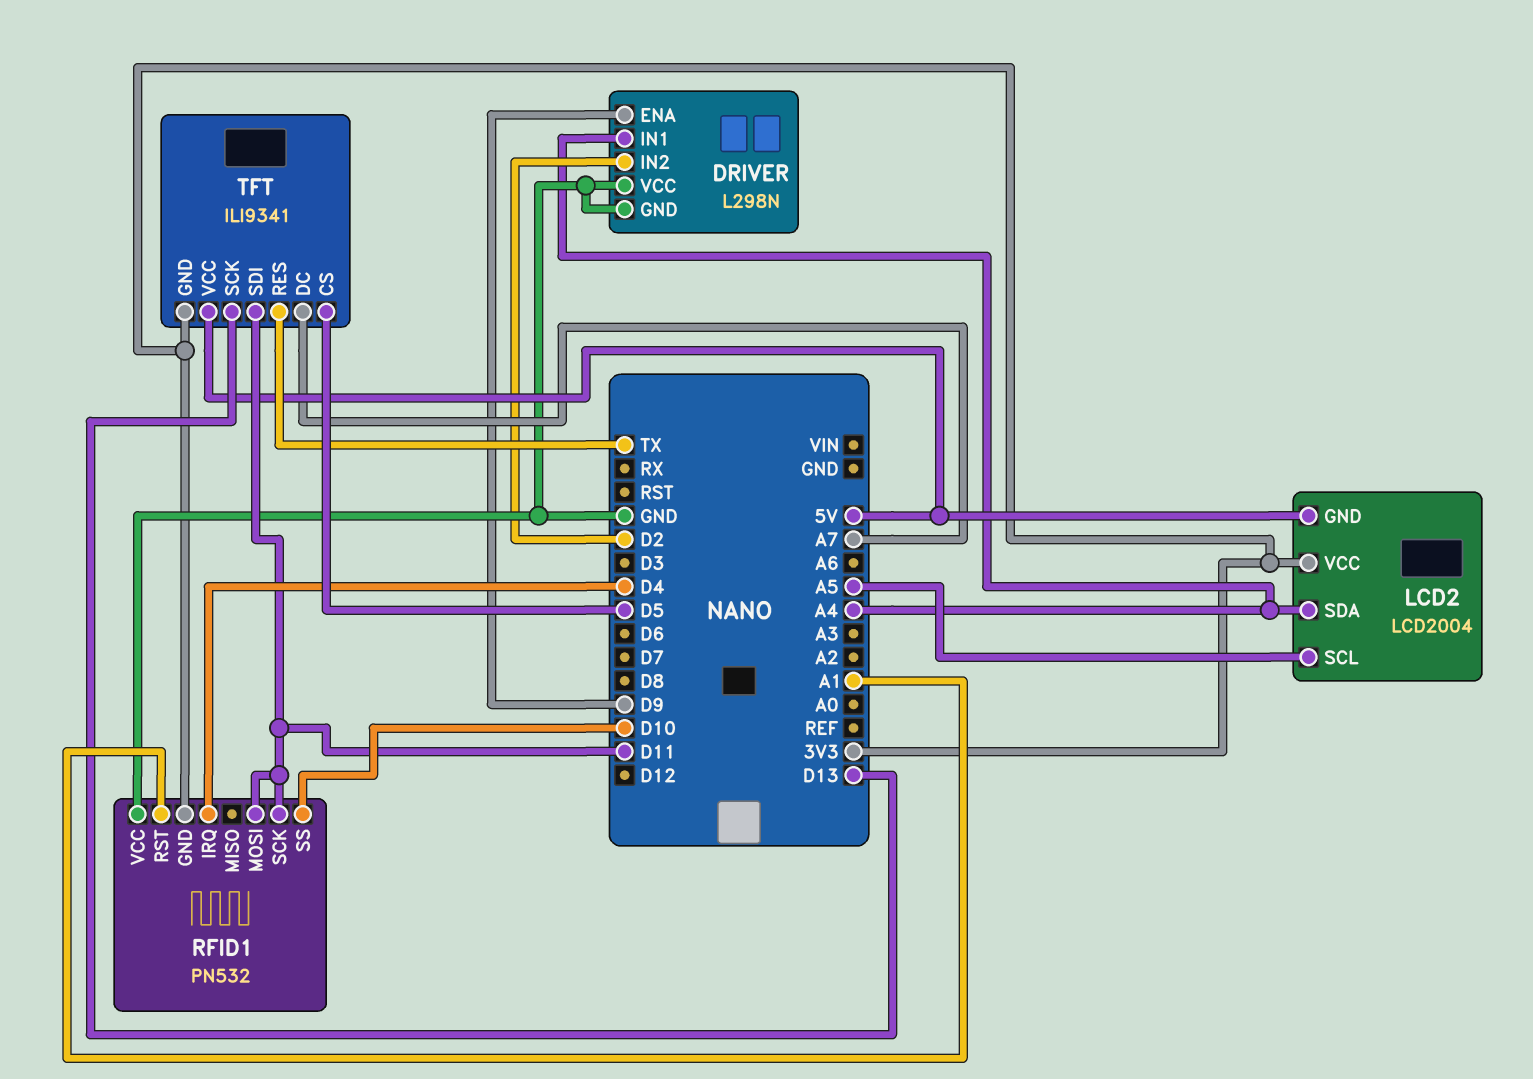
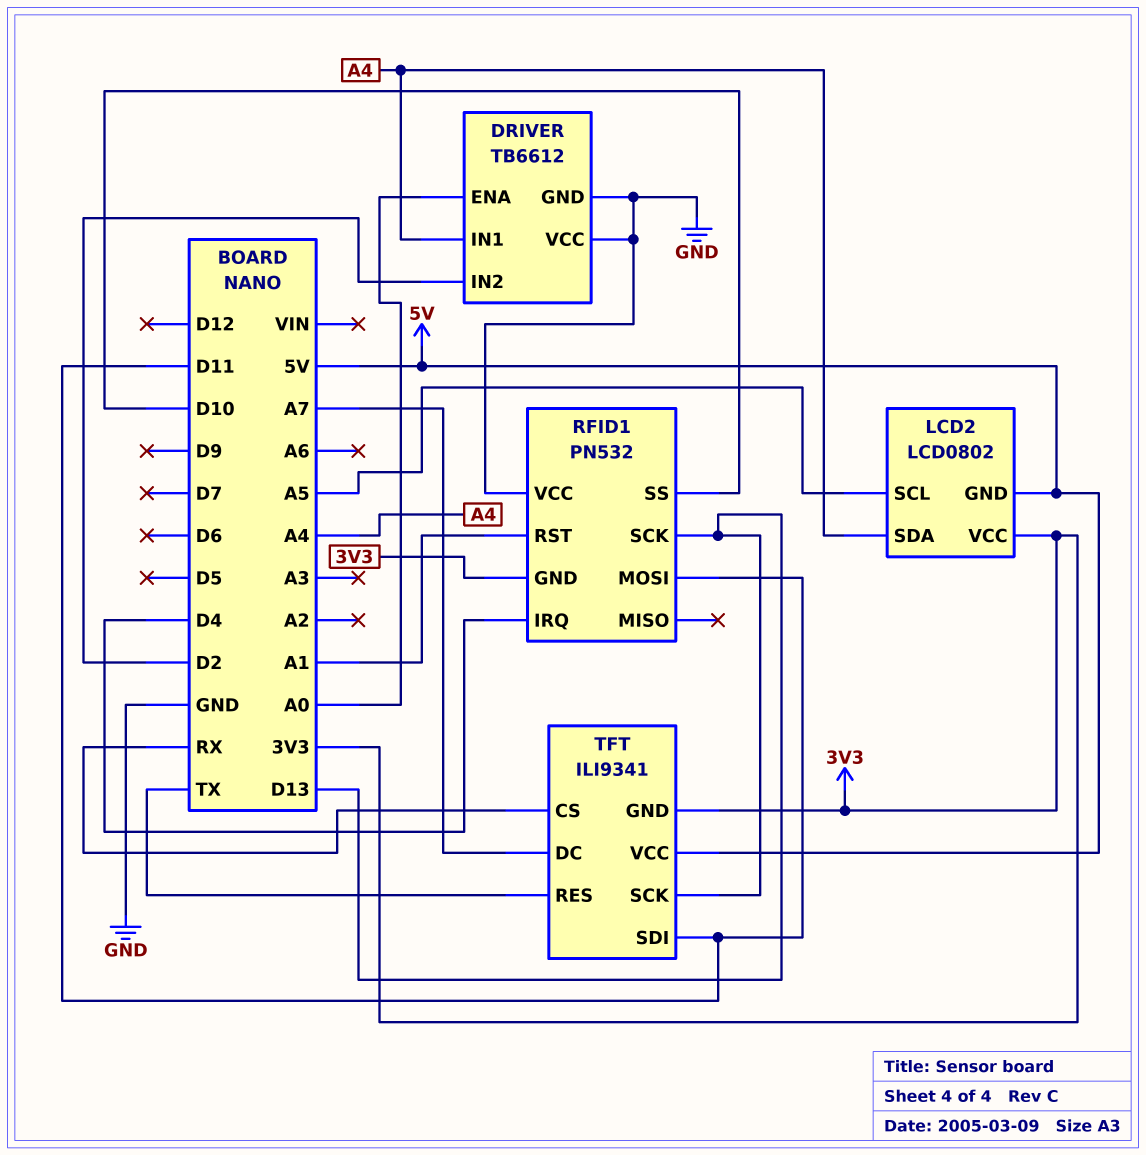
DRIVER: L298N -> TB6612
DRIVER pin ENA: D9 -> A0
LCD2: LCD2004 -> LCD0802
RFID1 pin SCK: D11 -> D13
TFT pin CS: D5 -> RX

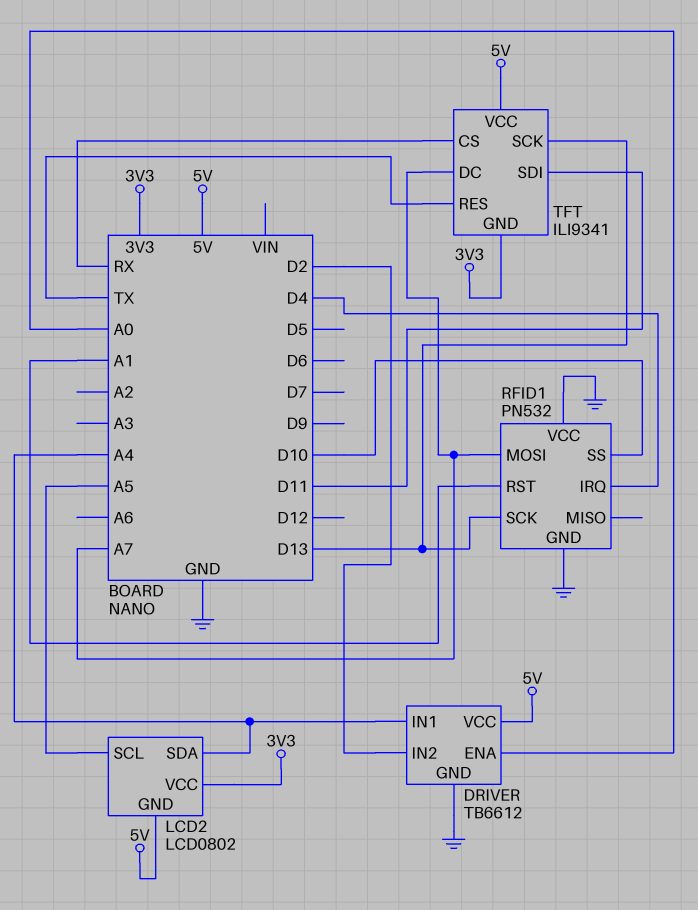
DRIVER pin VCC: GND -> 5V
RFID1 pin GND: 3V3 -> GND
RFID1 pin MOSI: D11 -> A7

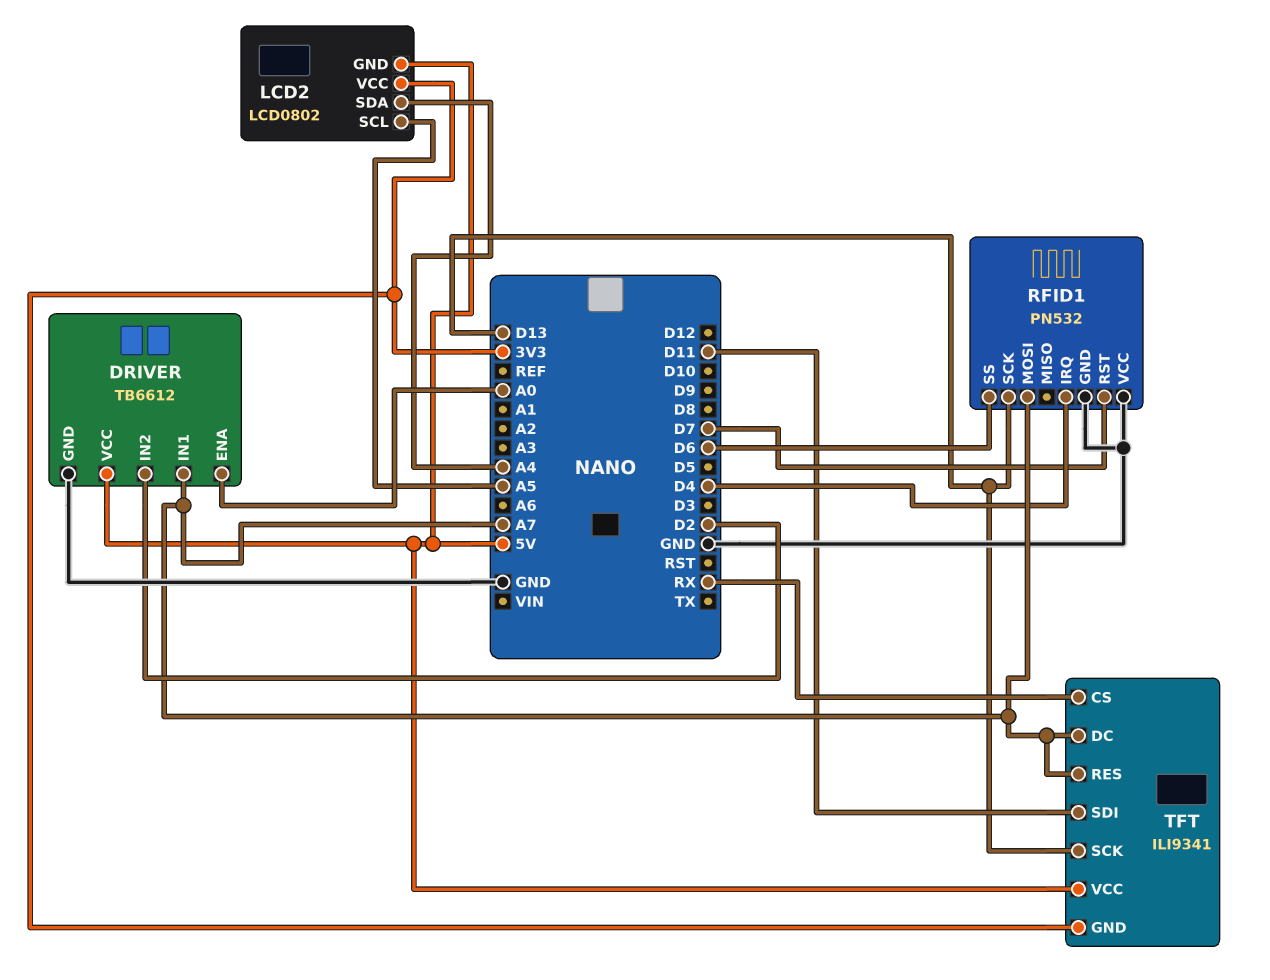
DRIVER pin IN1: A4 -> A7
RFID1 pin RST: A1 -> D7
RFID1 pin SS: D10 -> D6
TFT pin RES: TX -> A7

